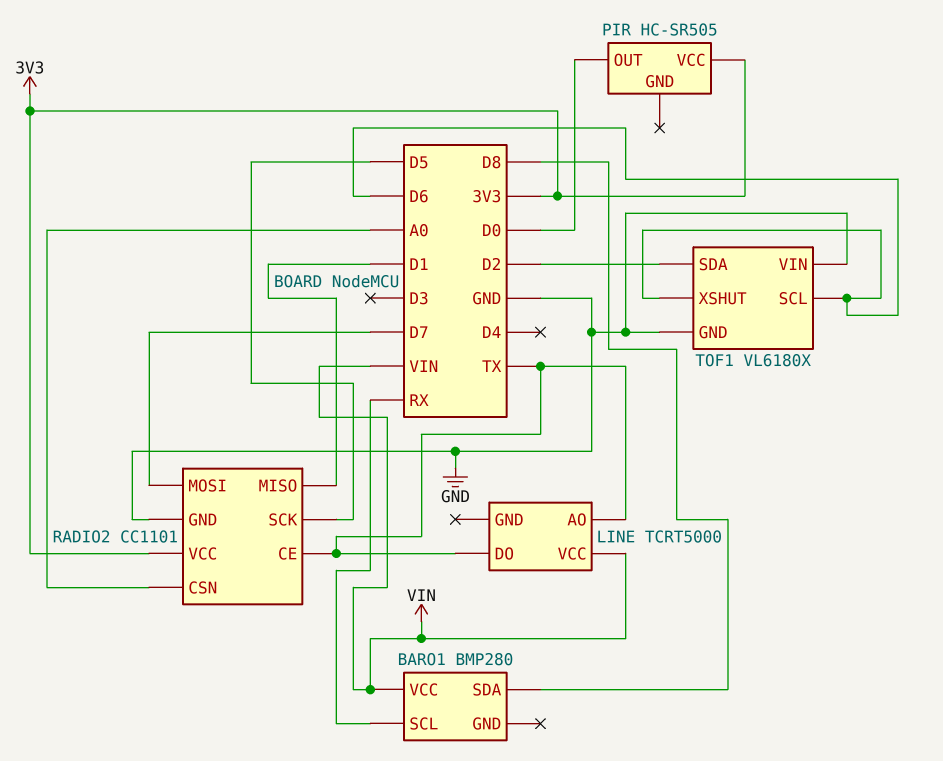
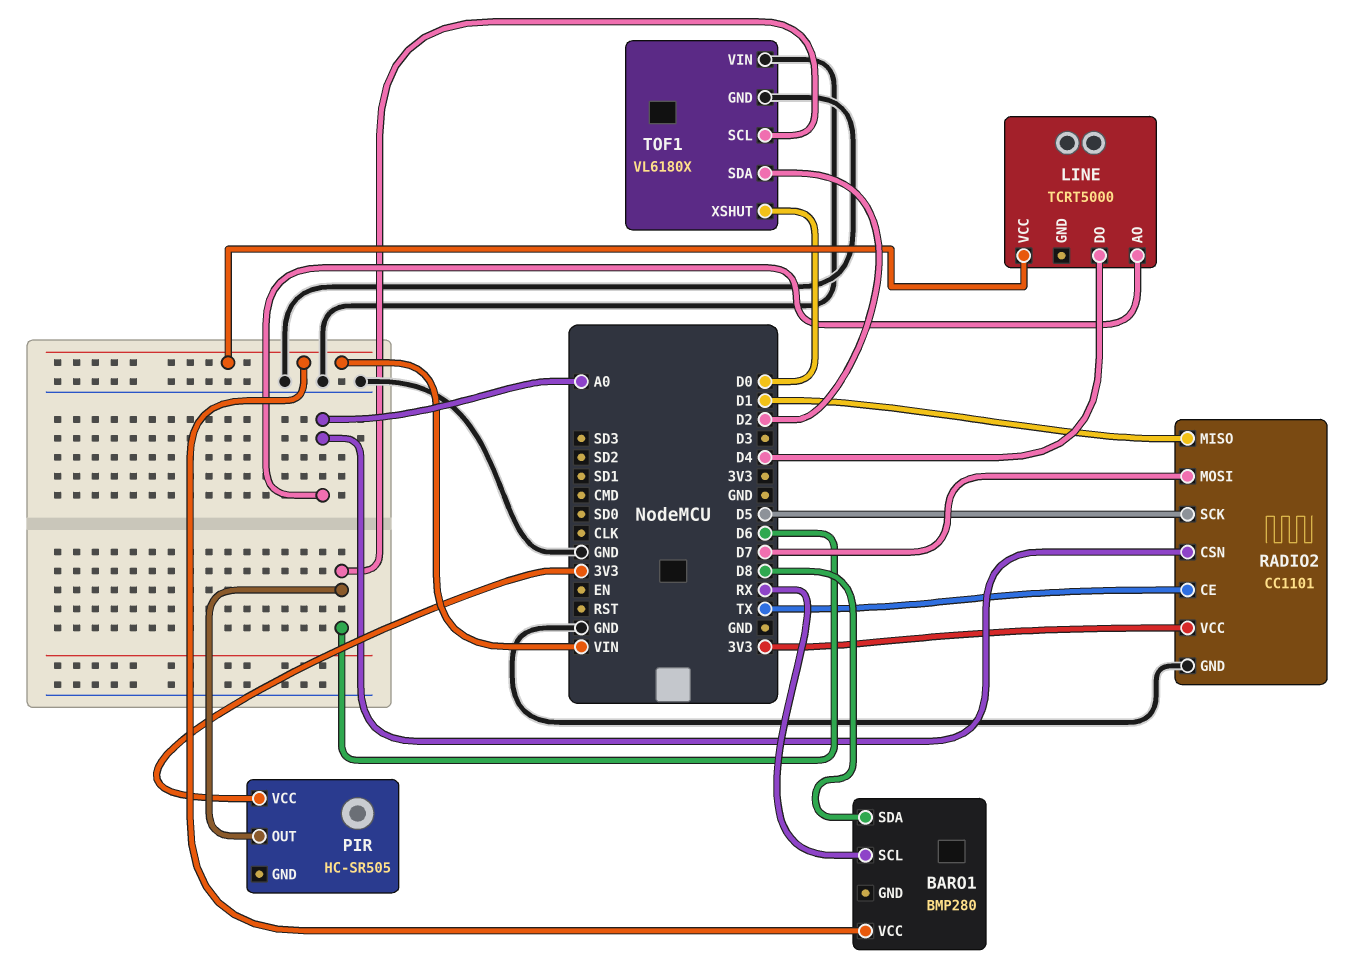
LINE pin AO: TX -> A0
LINE pin DO: TX -> D4
PIR pin OUT: D0 -> D6
TOF1 pin XSHUT: D6 -> D0

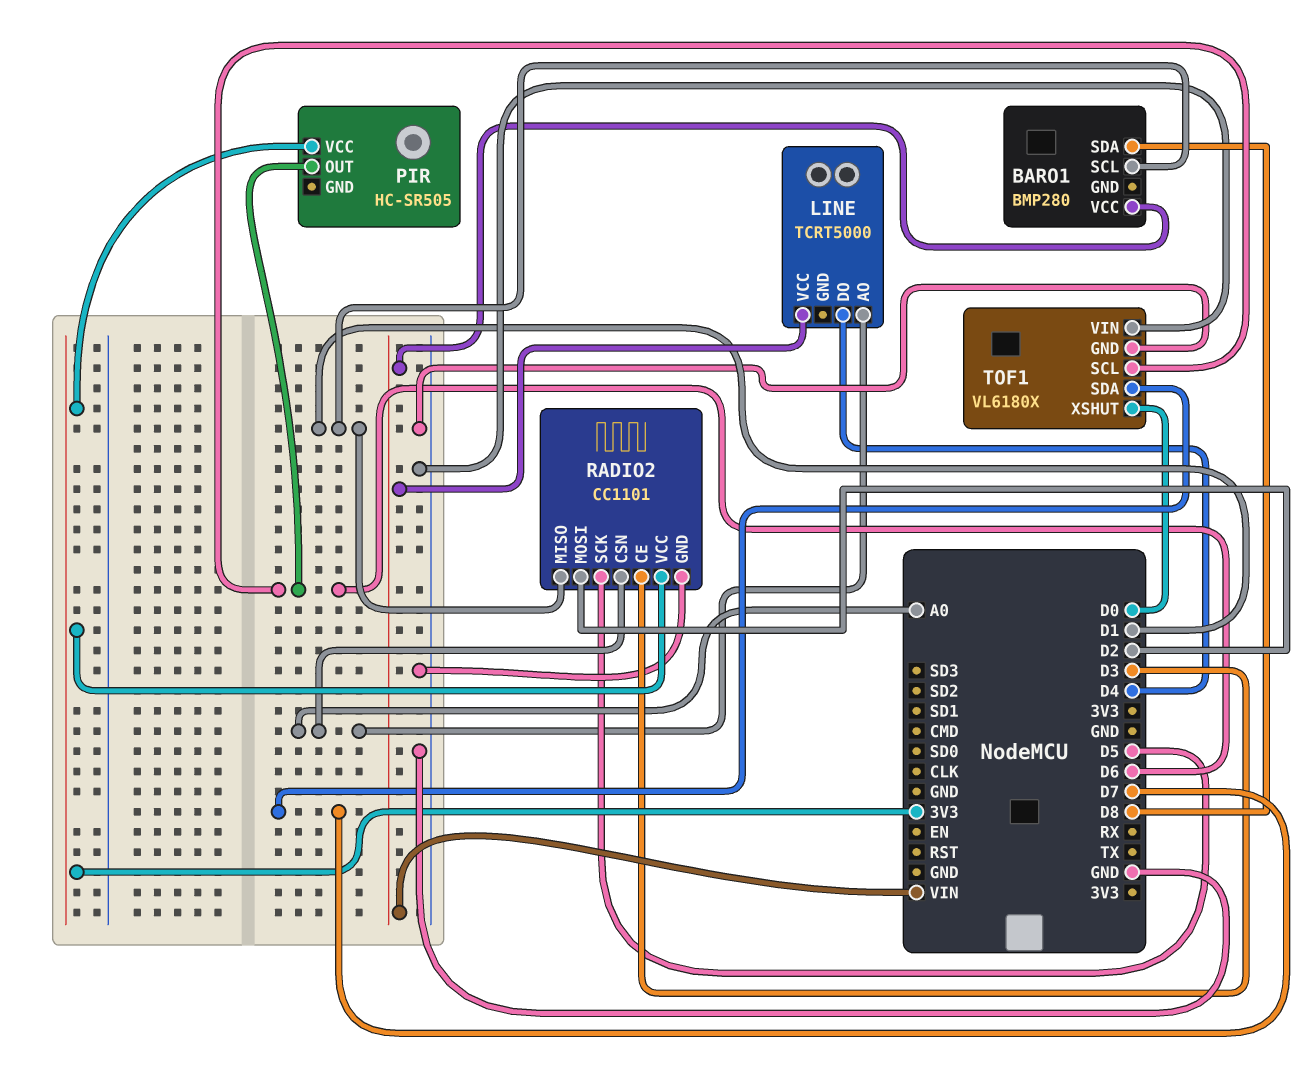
BARO1 pin SCL: RX -> D1
RADIO2 pin CE: TX -> D3
RADIO2 pin MOSI: D7 -> D2
TOF1 pin SDA: D2 -> D7

